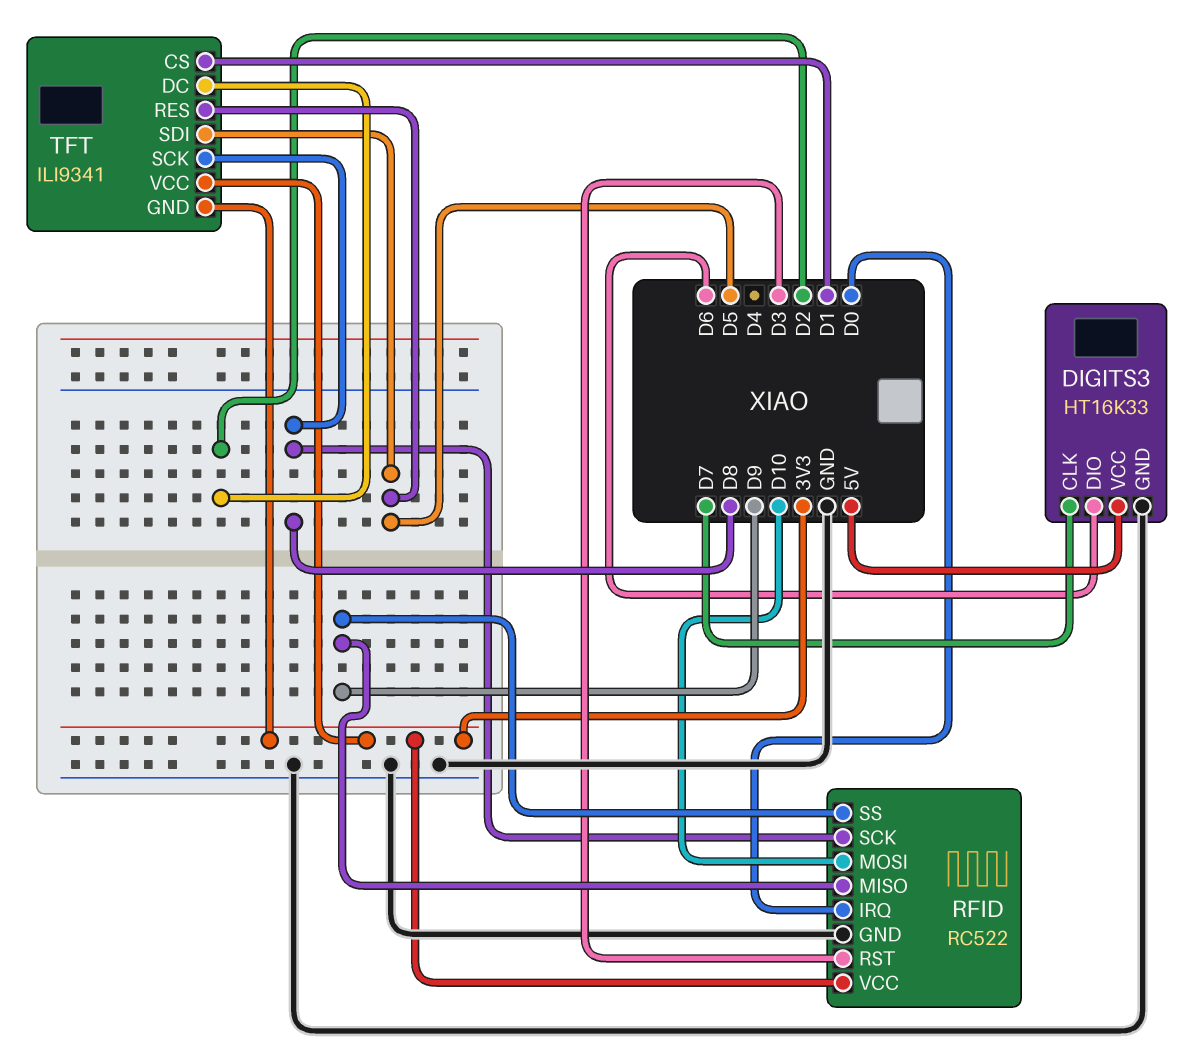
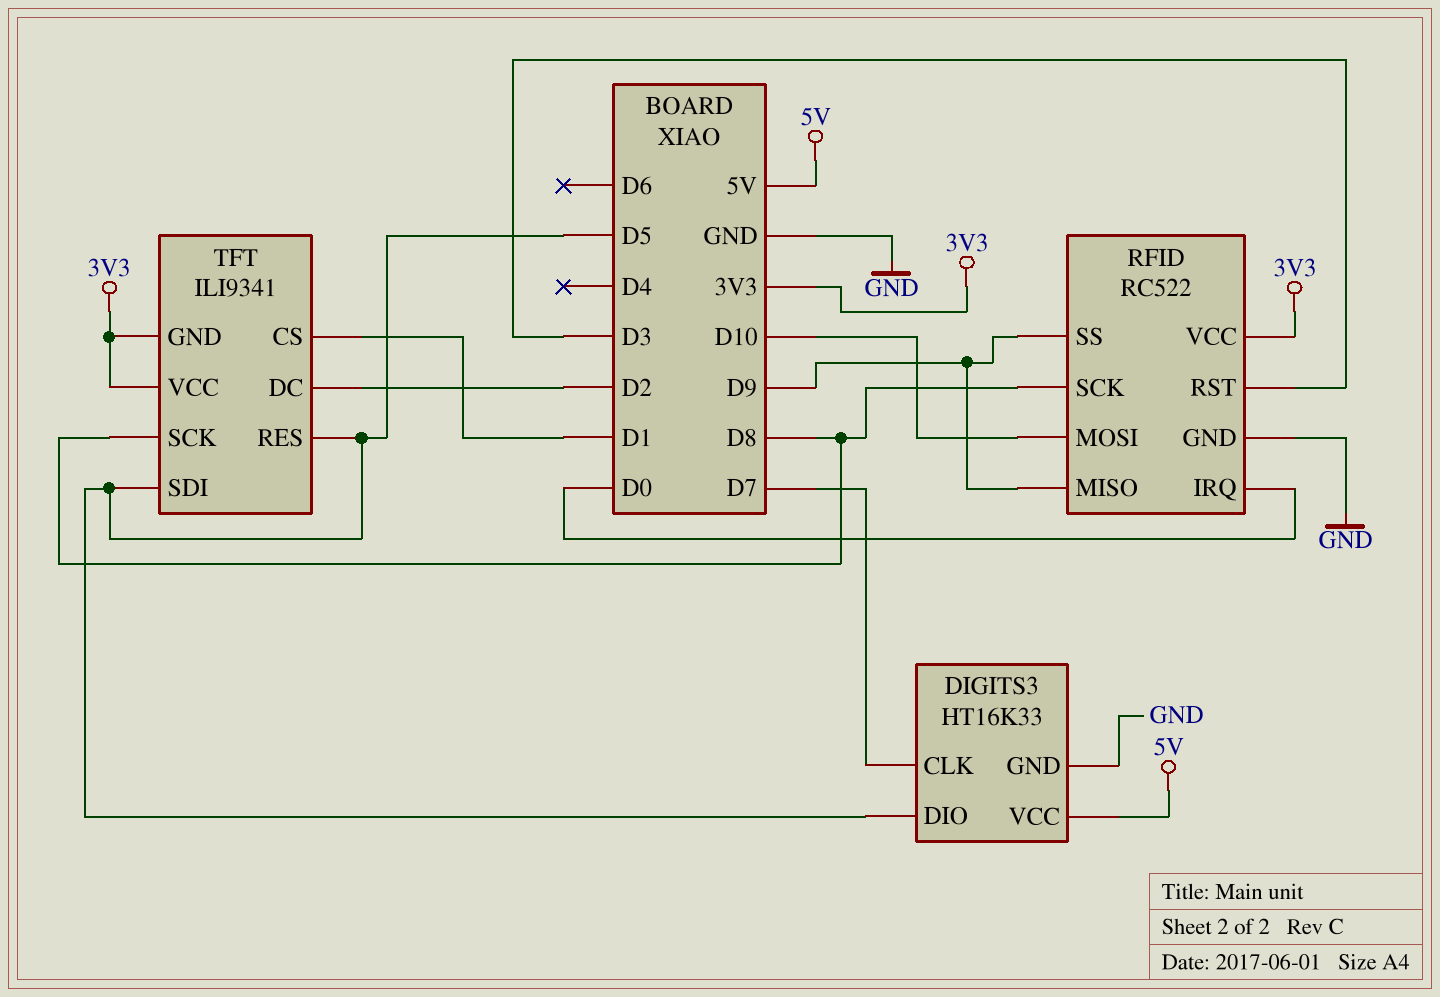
DIGITS3 pin DIO: D6 -> D5

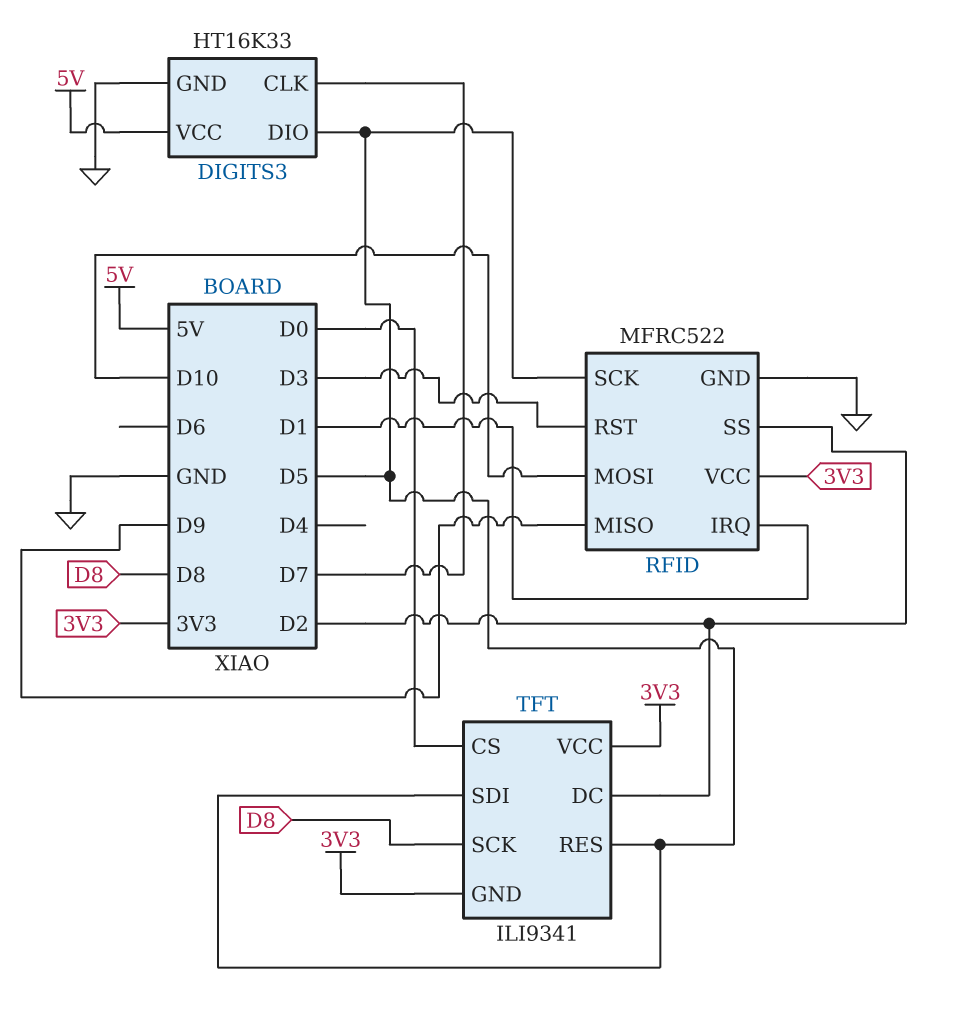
RFID: RC522 -> MFRC522
RFID pin IRQ: D0 -> D1
RFID pin SCK: D8 -> D5
RFID pin SS: D9 -> D2
TFT pin CS: D1 -> D0

